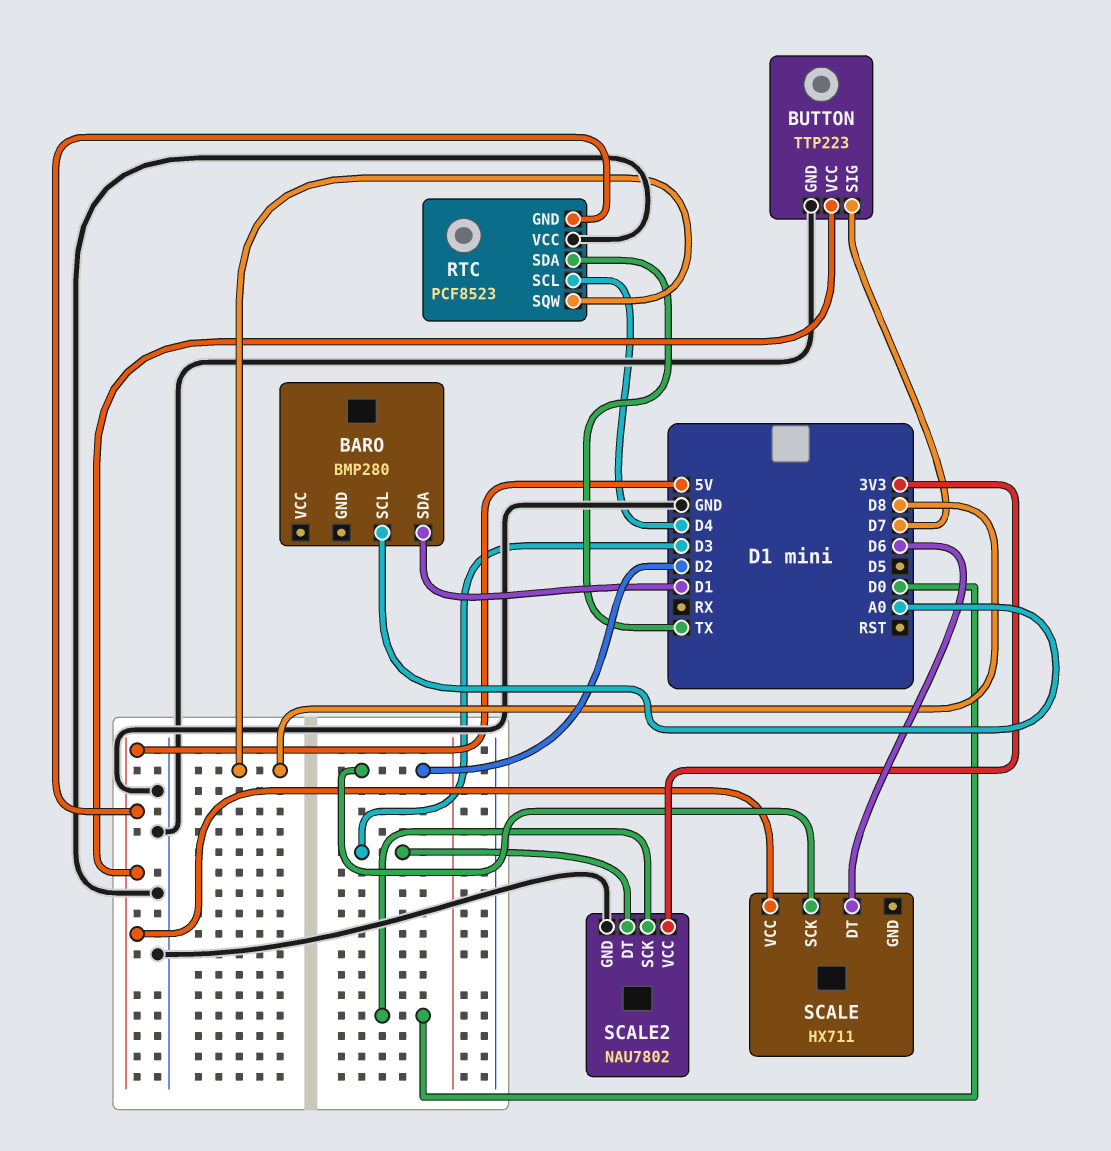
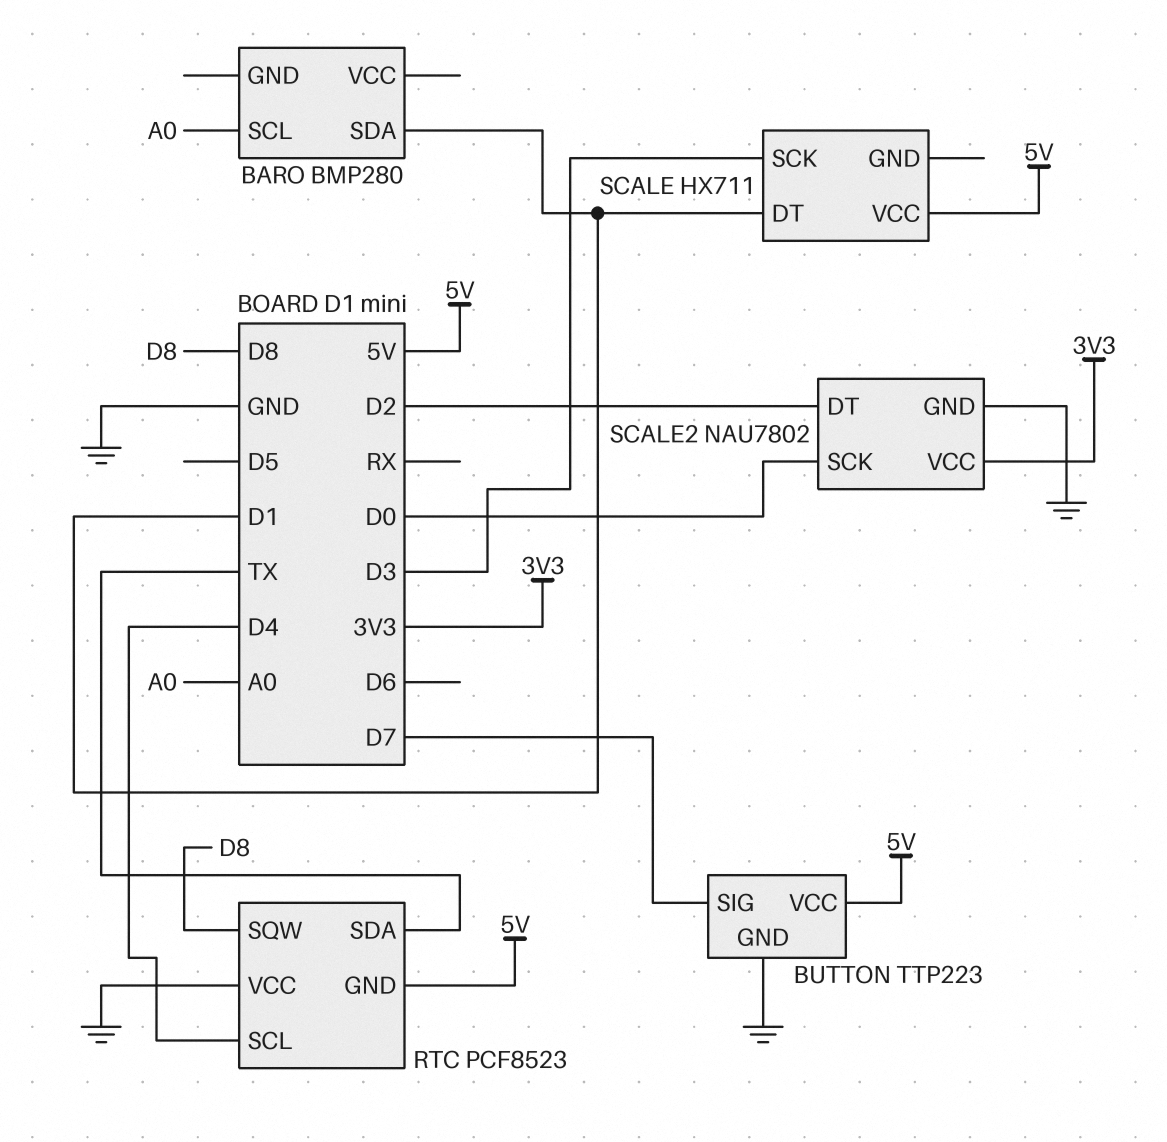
SCALE pin DT: D6 -> D1
SCALE pin SCK: D2 -> D3
SCALE2 pin DT: D3 -> D2

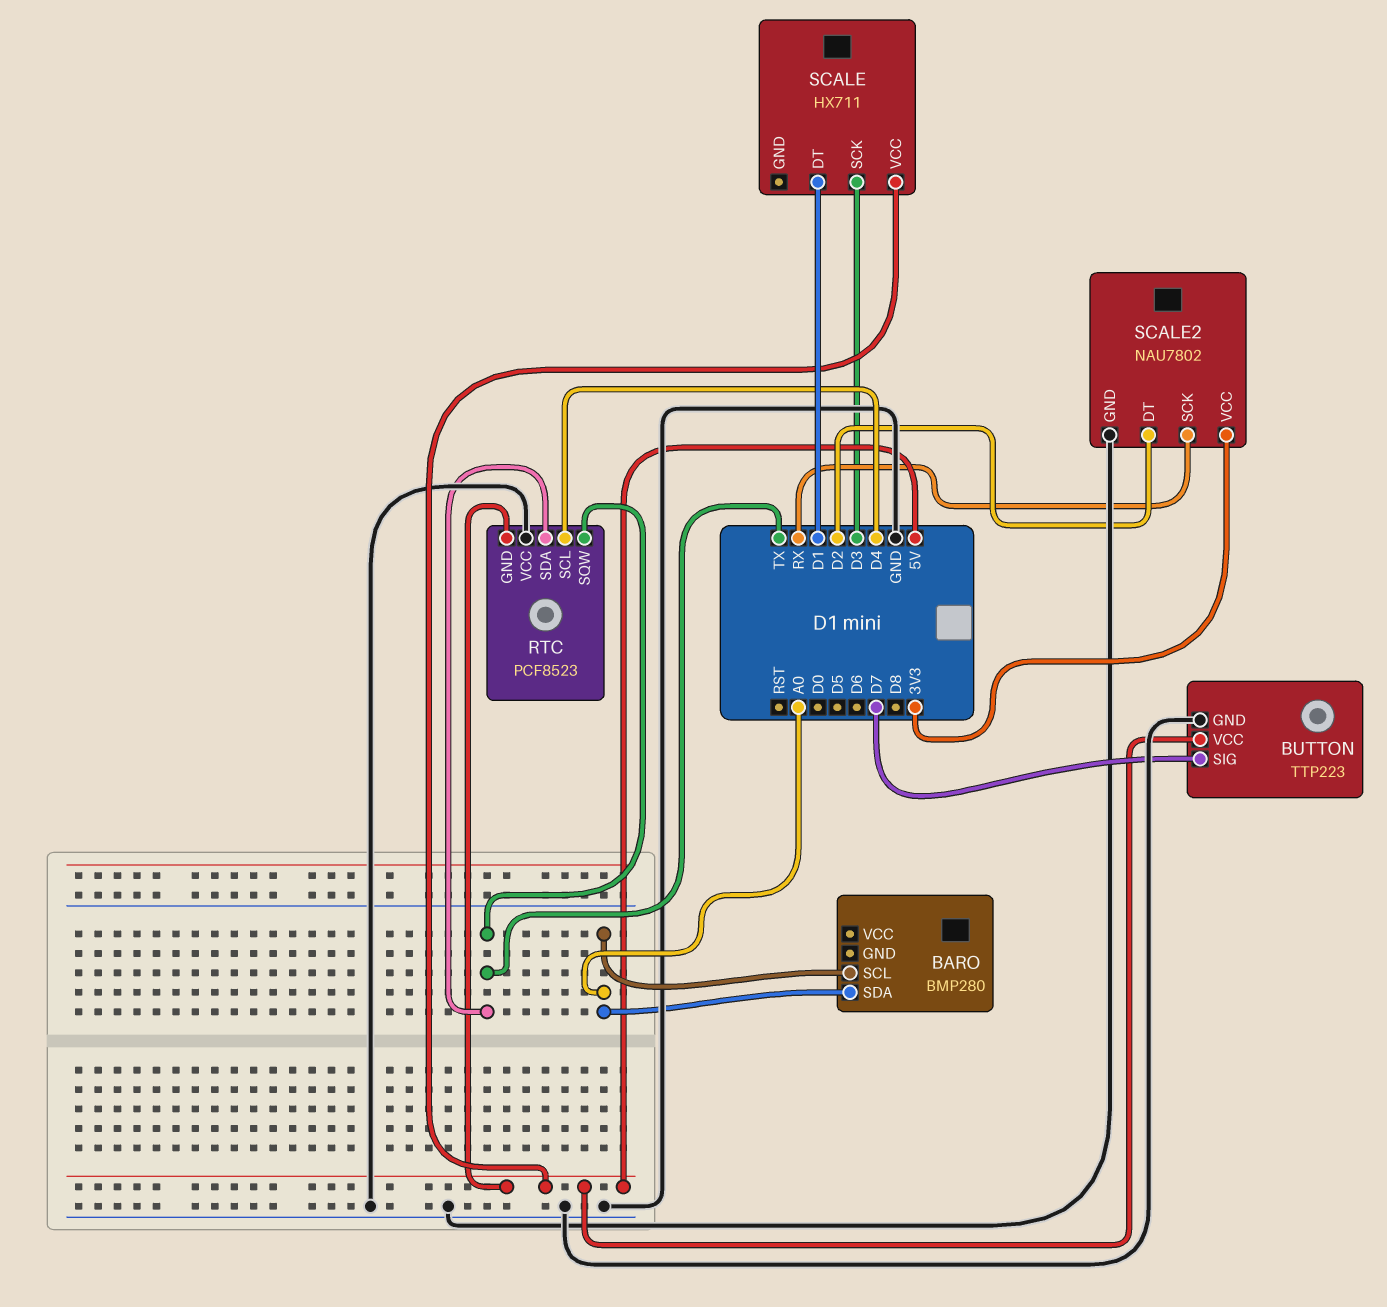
BARO pin SDA: D1 -> A0
RTC pin SQW: D8 -> TX
SCALE2 pin SCK: D0 -> RX

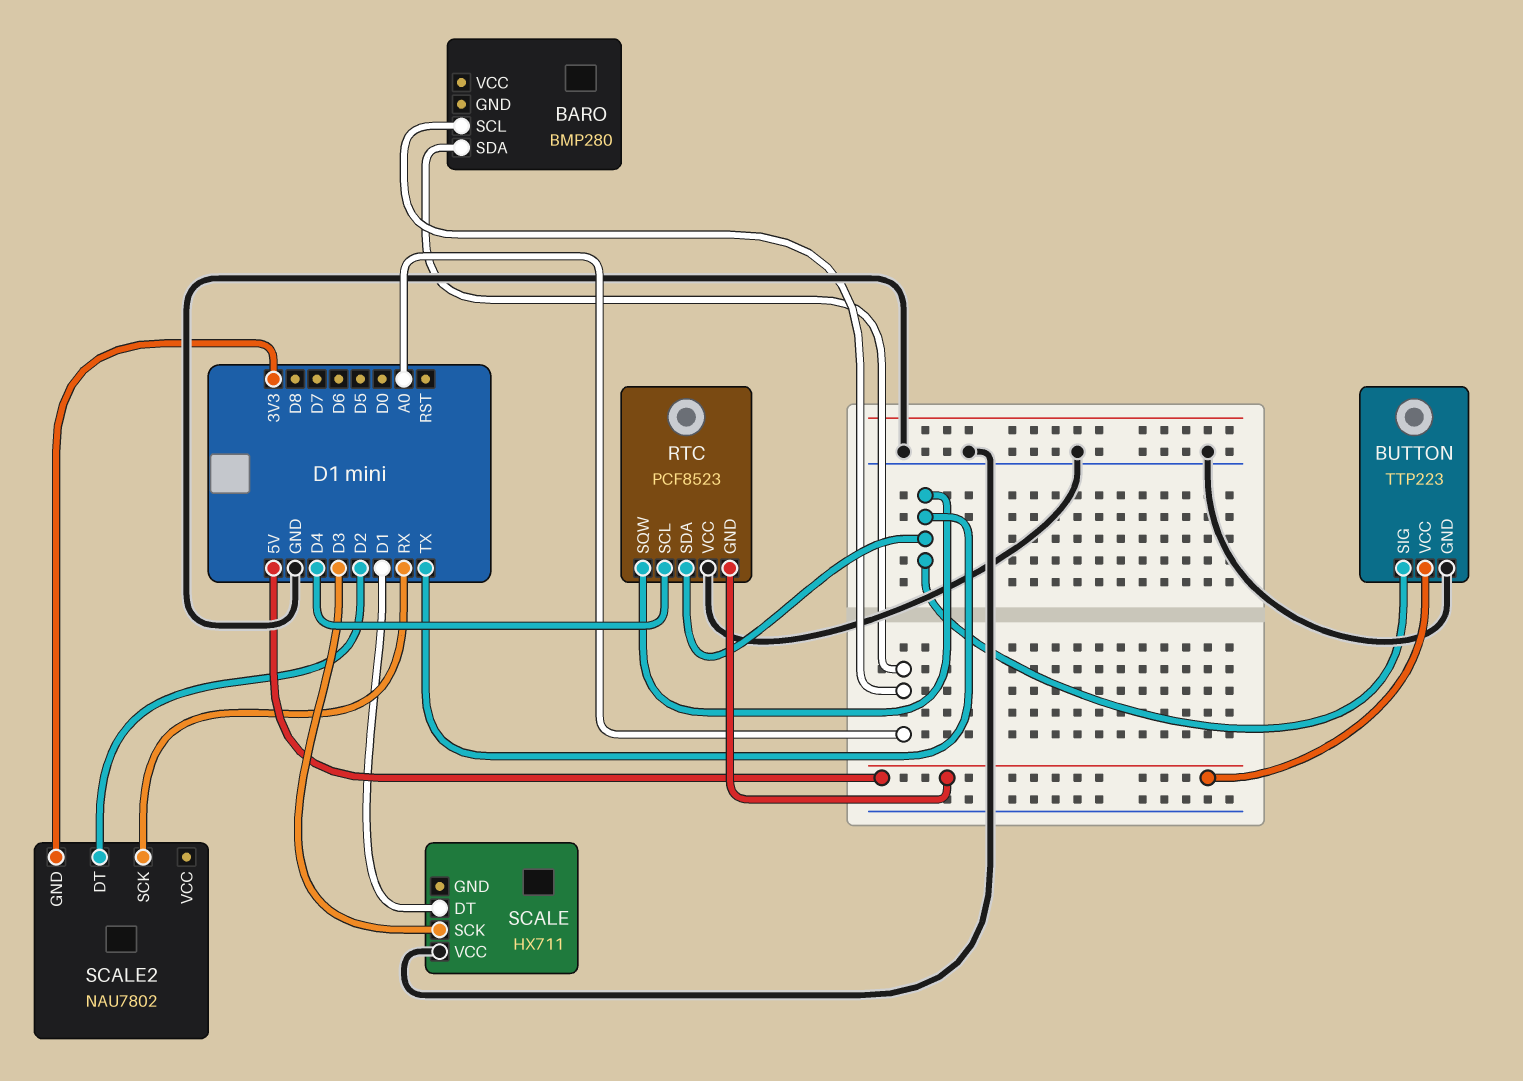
BUTTON pin SIG: D7 -> TX
SCALE pin VCC: 5V -> GND
SCALE2 pin GND: GND -> 3V3
SCALE2 pin VCC: 3V3 -> none

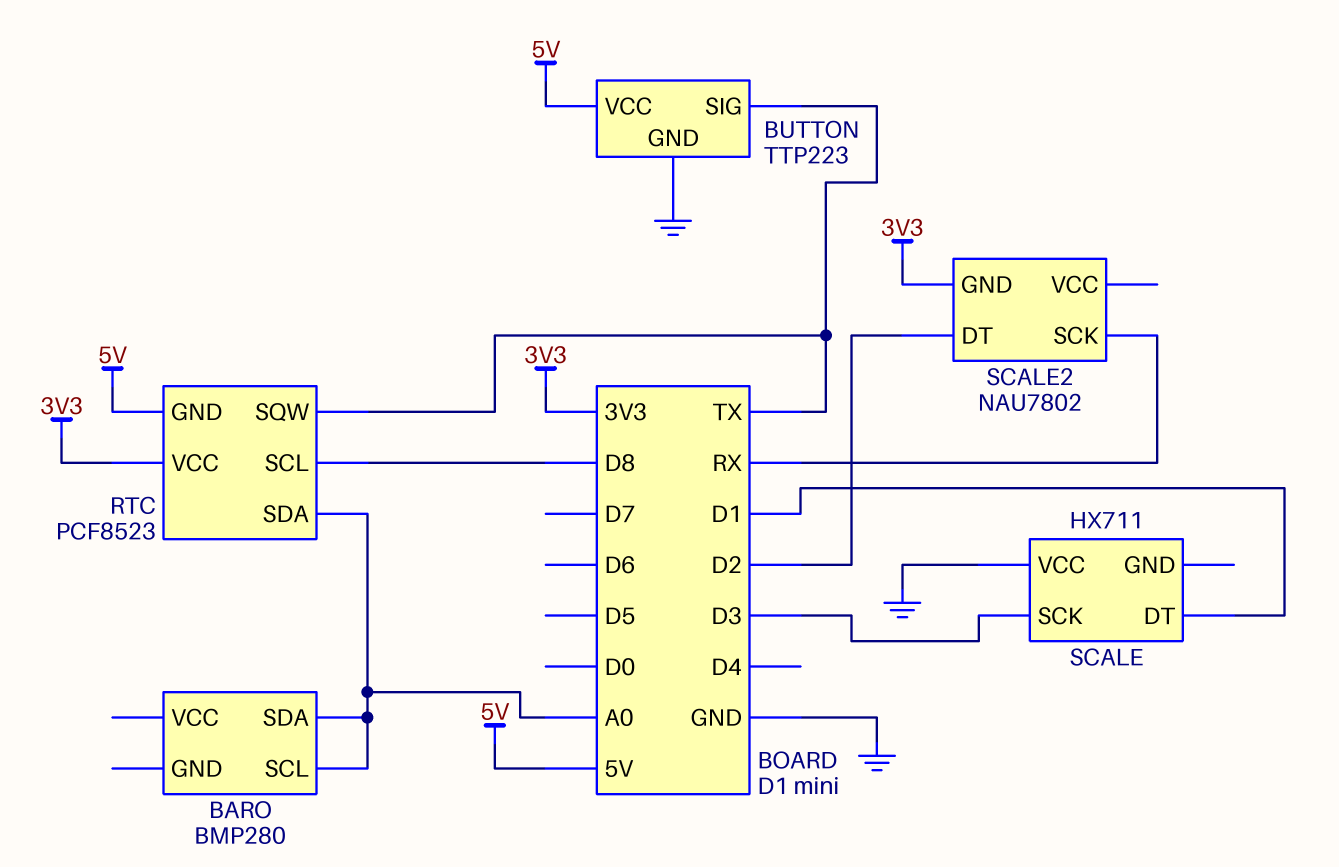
RTC pin SCL: D4 -> D8
RTC pin SDA: TX -> A0
RTC pin VCC: GND -> 3V3

